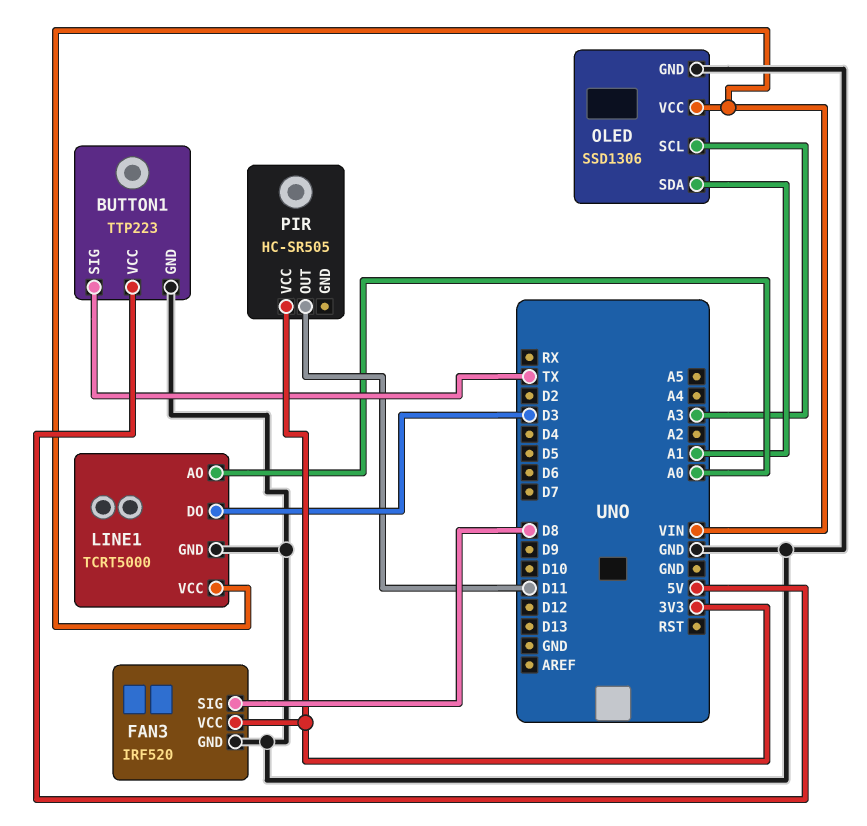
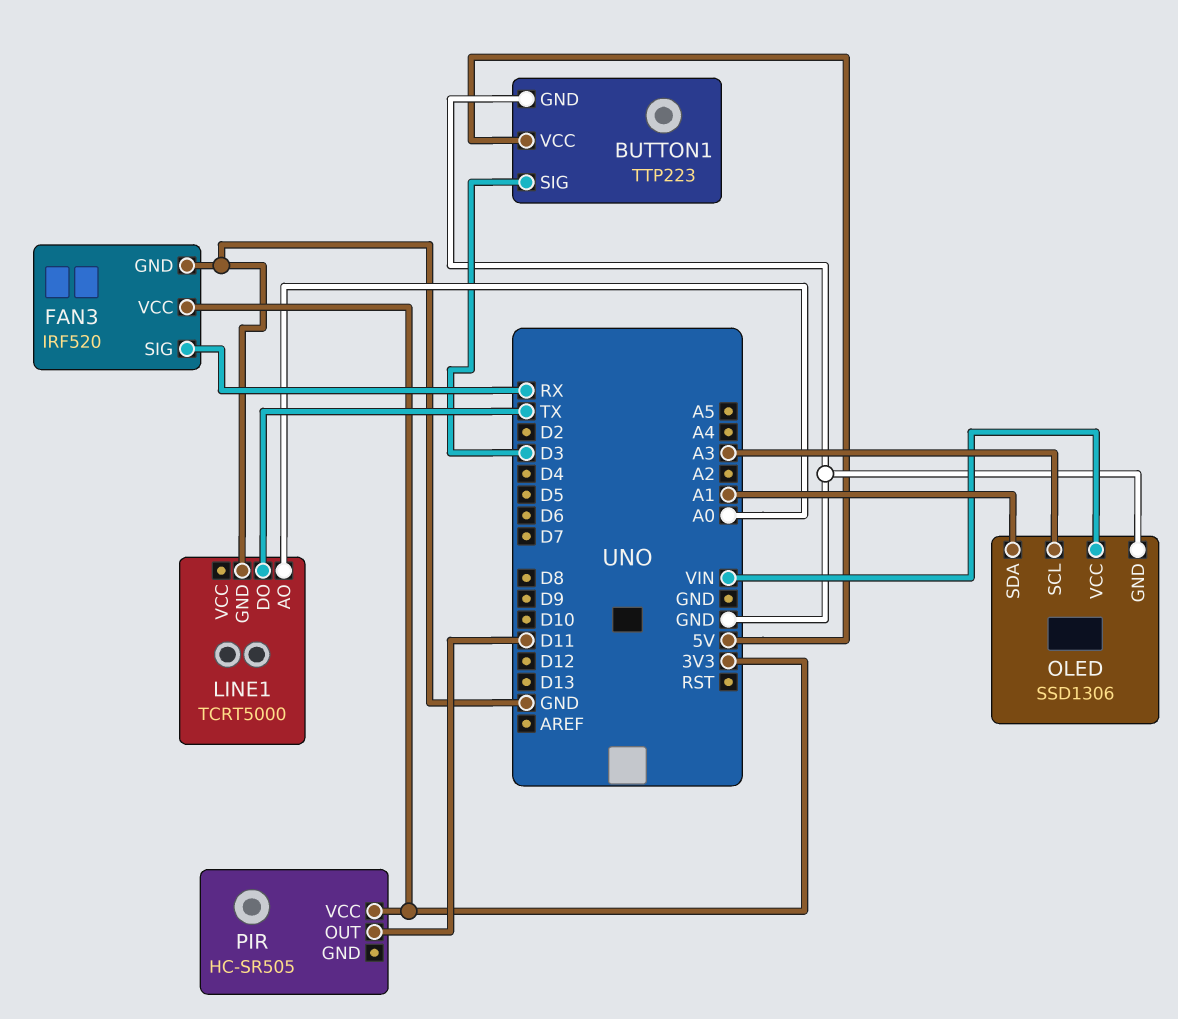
BUTTON1 pin SIG: TX -> D3
FAN3 pin SIG: D8 -> RX
LINE1 pin DO: D3 -> TX
LINE1 pin VCC: VIN -> none

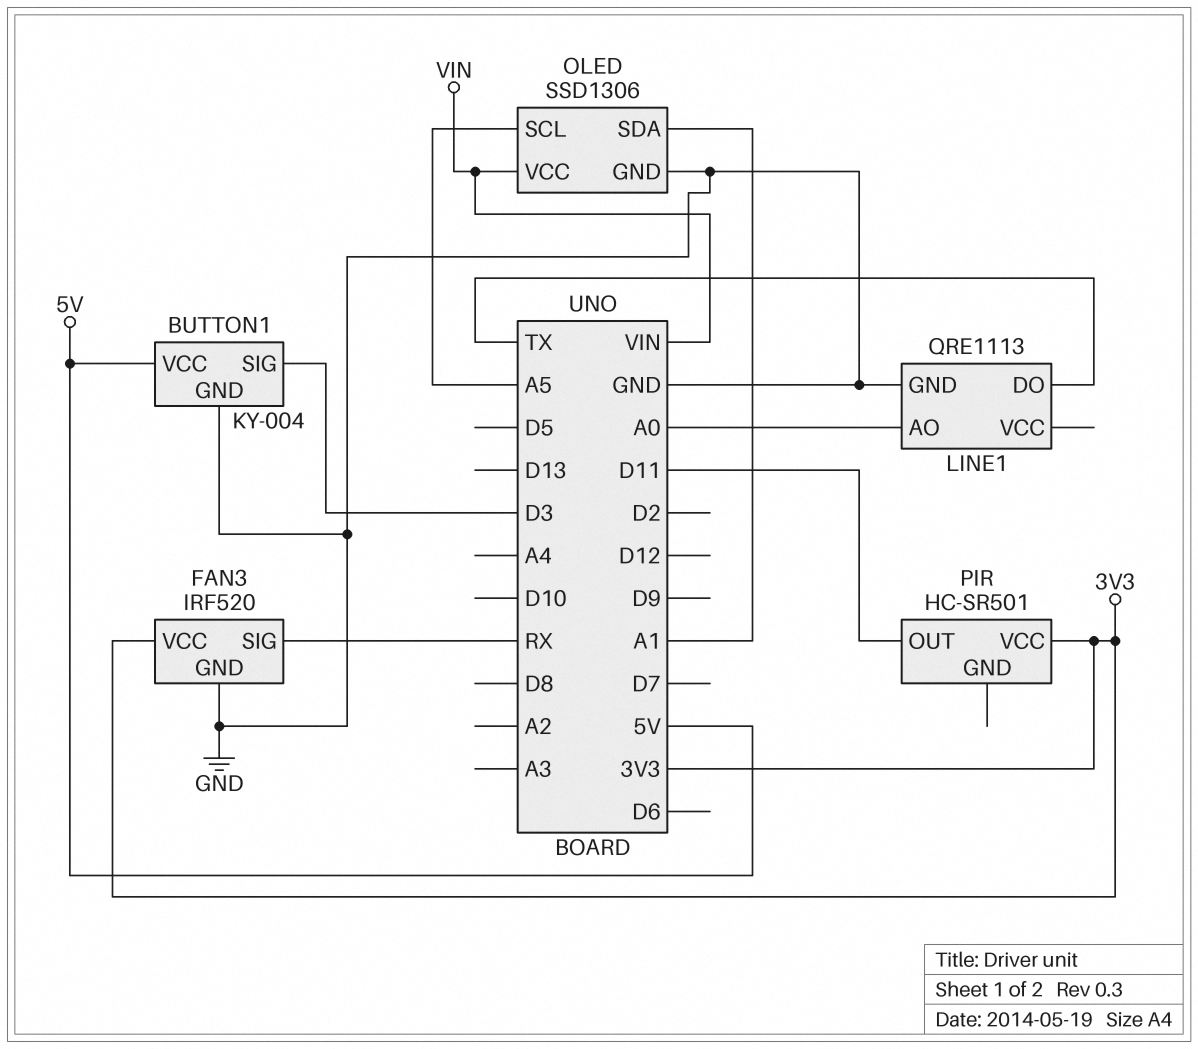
BUTTON1: TTP223 -> KY-004
LINE1: TCRT5000 -> QRE1113
OLED pin SCL: A3 -> A5
PIR: HC-SR505 -> HC-SR501

